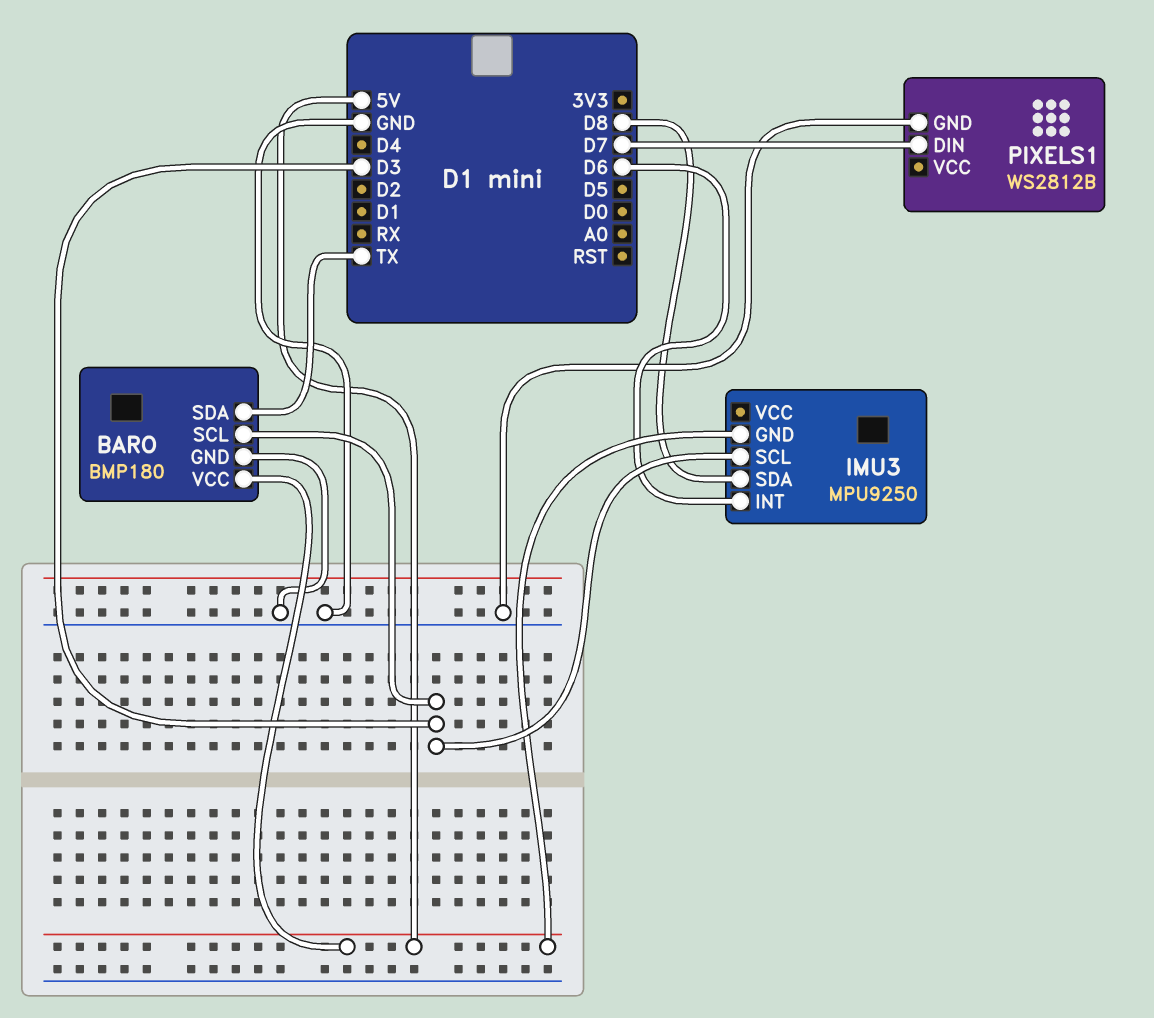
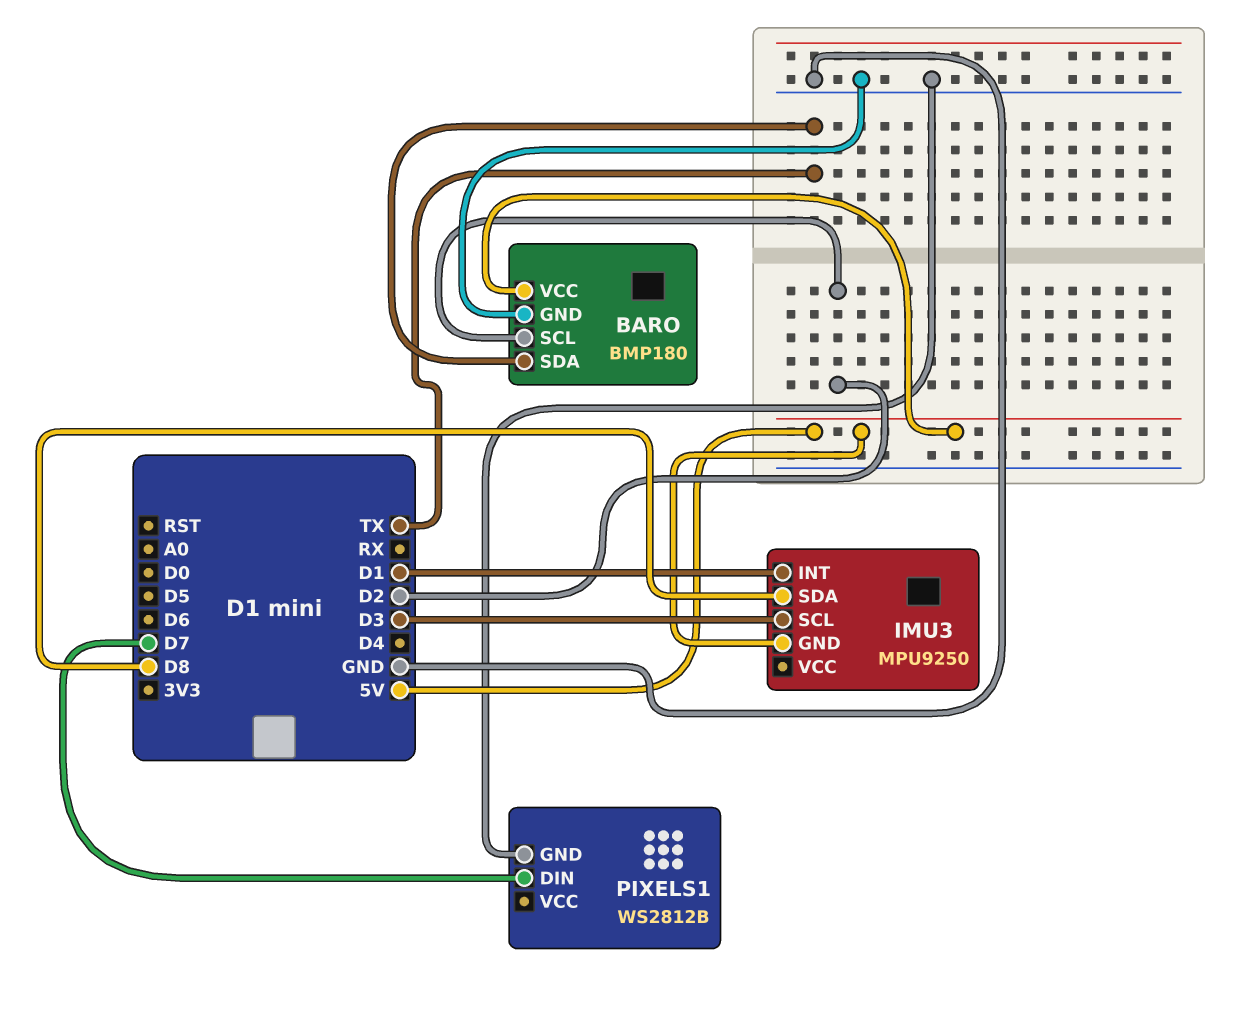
BARO pin SCL: D3 -> D2
IMU3 pin INT: D6 -> D1

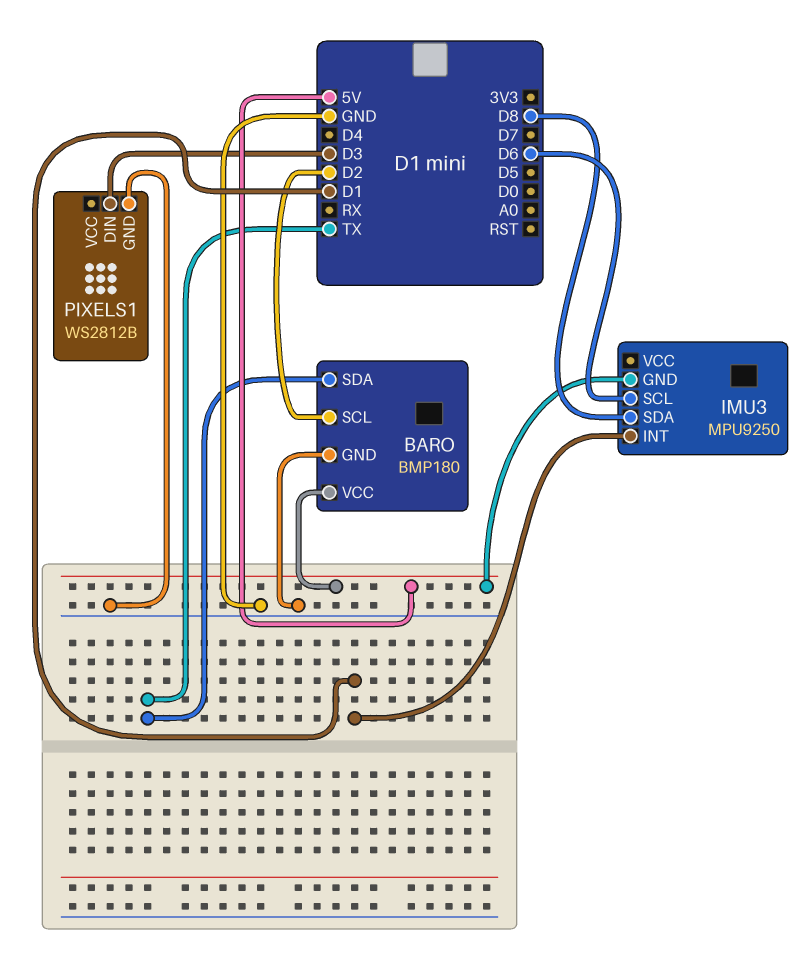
IMU3 pin SCL: D3 -> D6
PIXELS1 pin DIN: D7 -> D3

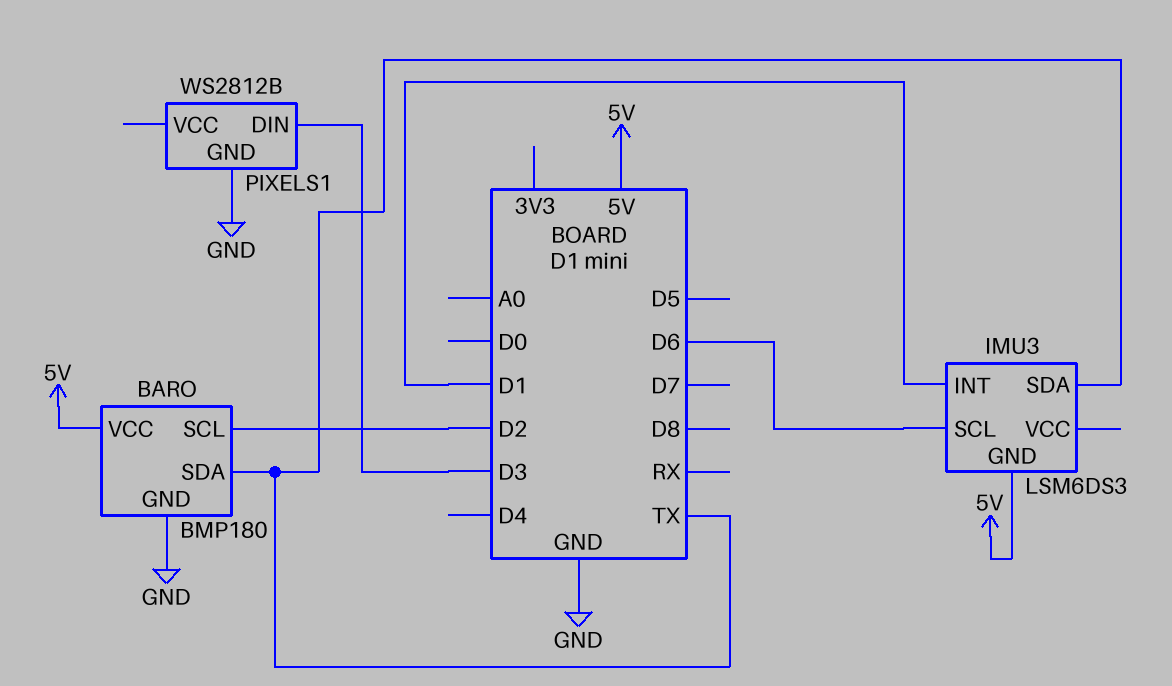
IMU3: MPU9250 -> LSM6DS3
IMU3 pin SDA: D8 -> TX

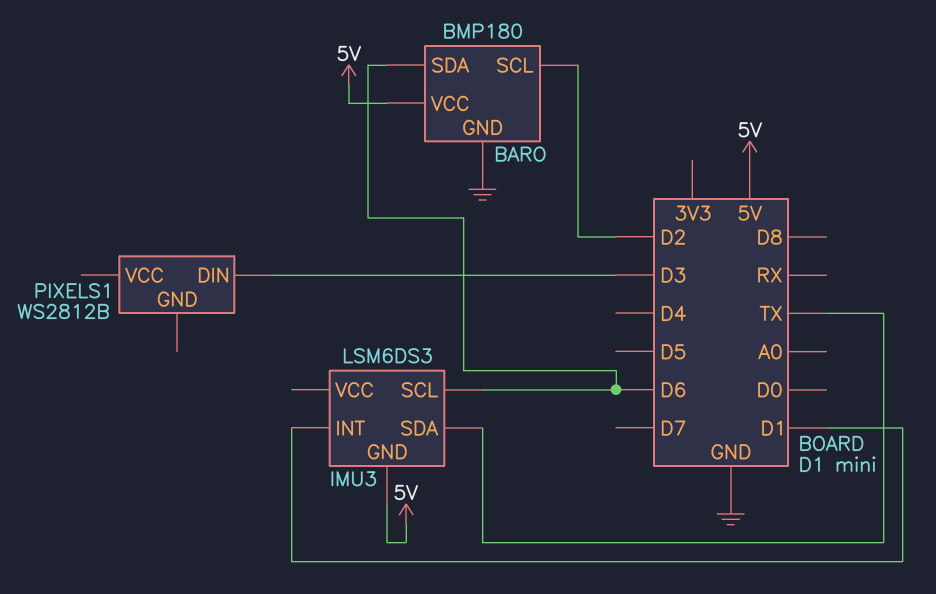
BARO pin SDA: TX -> D6
PIXELS1 pin GND: GND -> none

